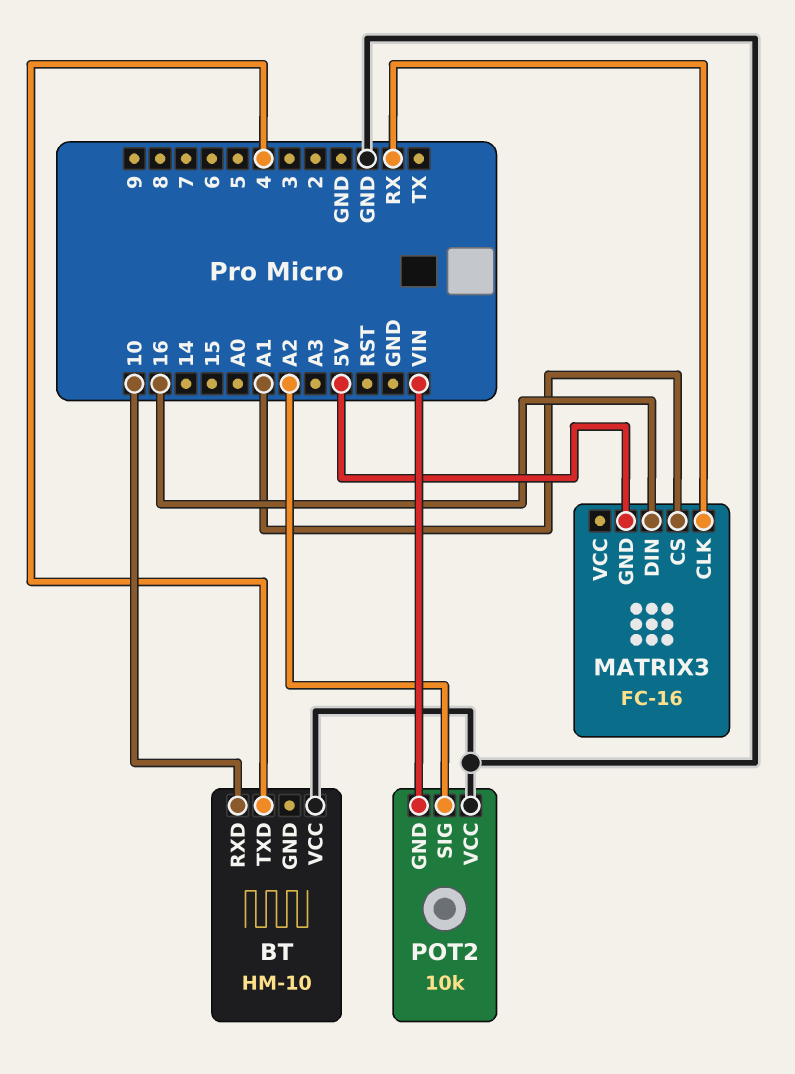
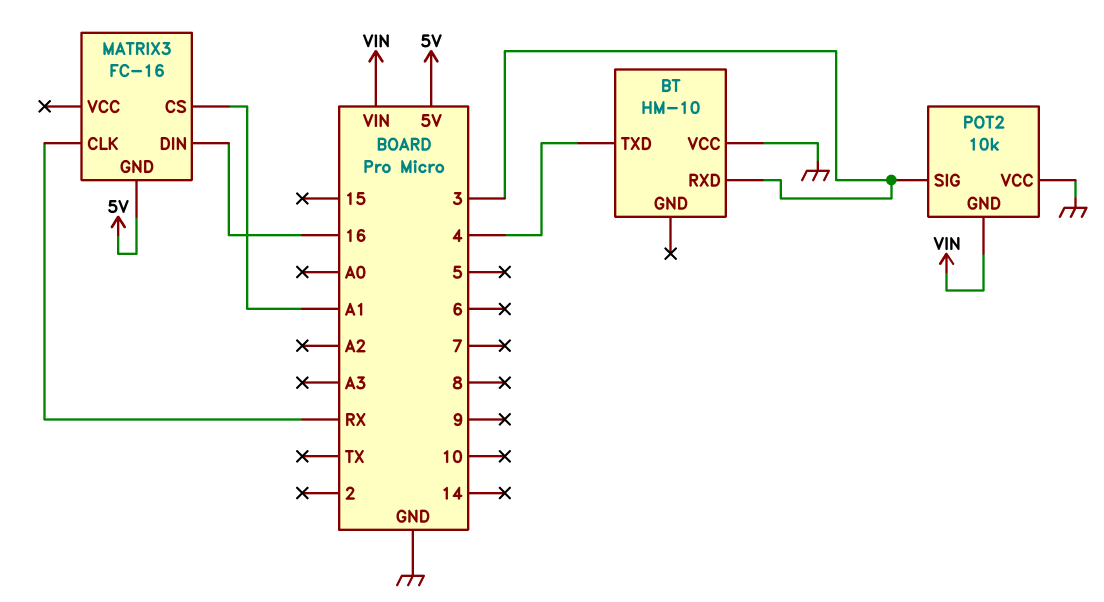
BT pin RXD: 10 -> 3
POT2 pin SIG: A2 -> 3

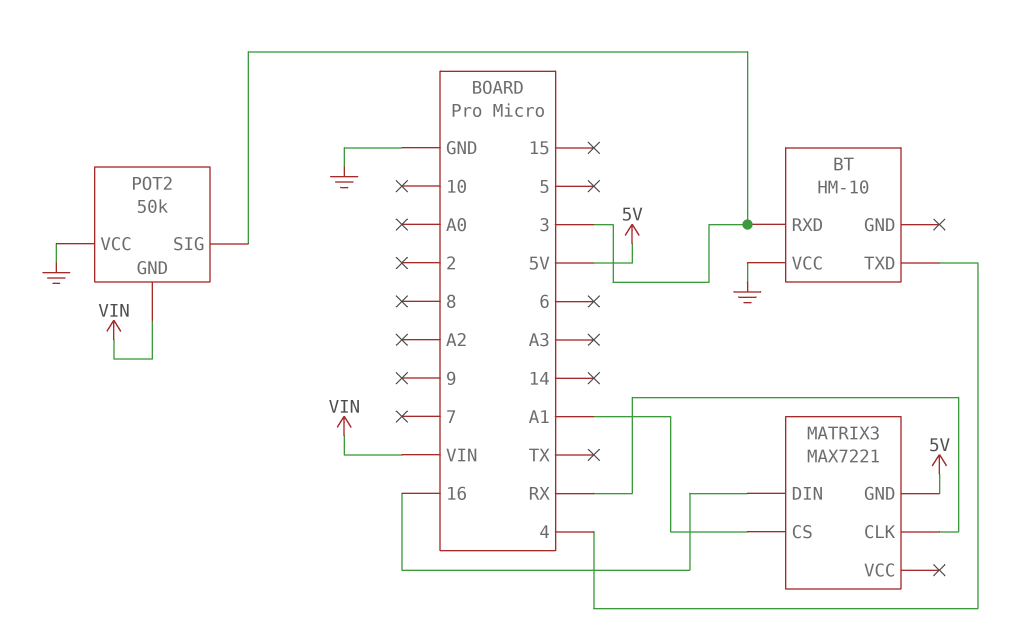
MATRIX3: FC-16 -> MAX7221
POT2: 10k -> 50k

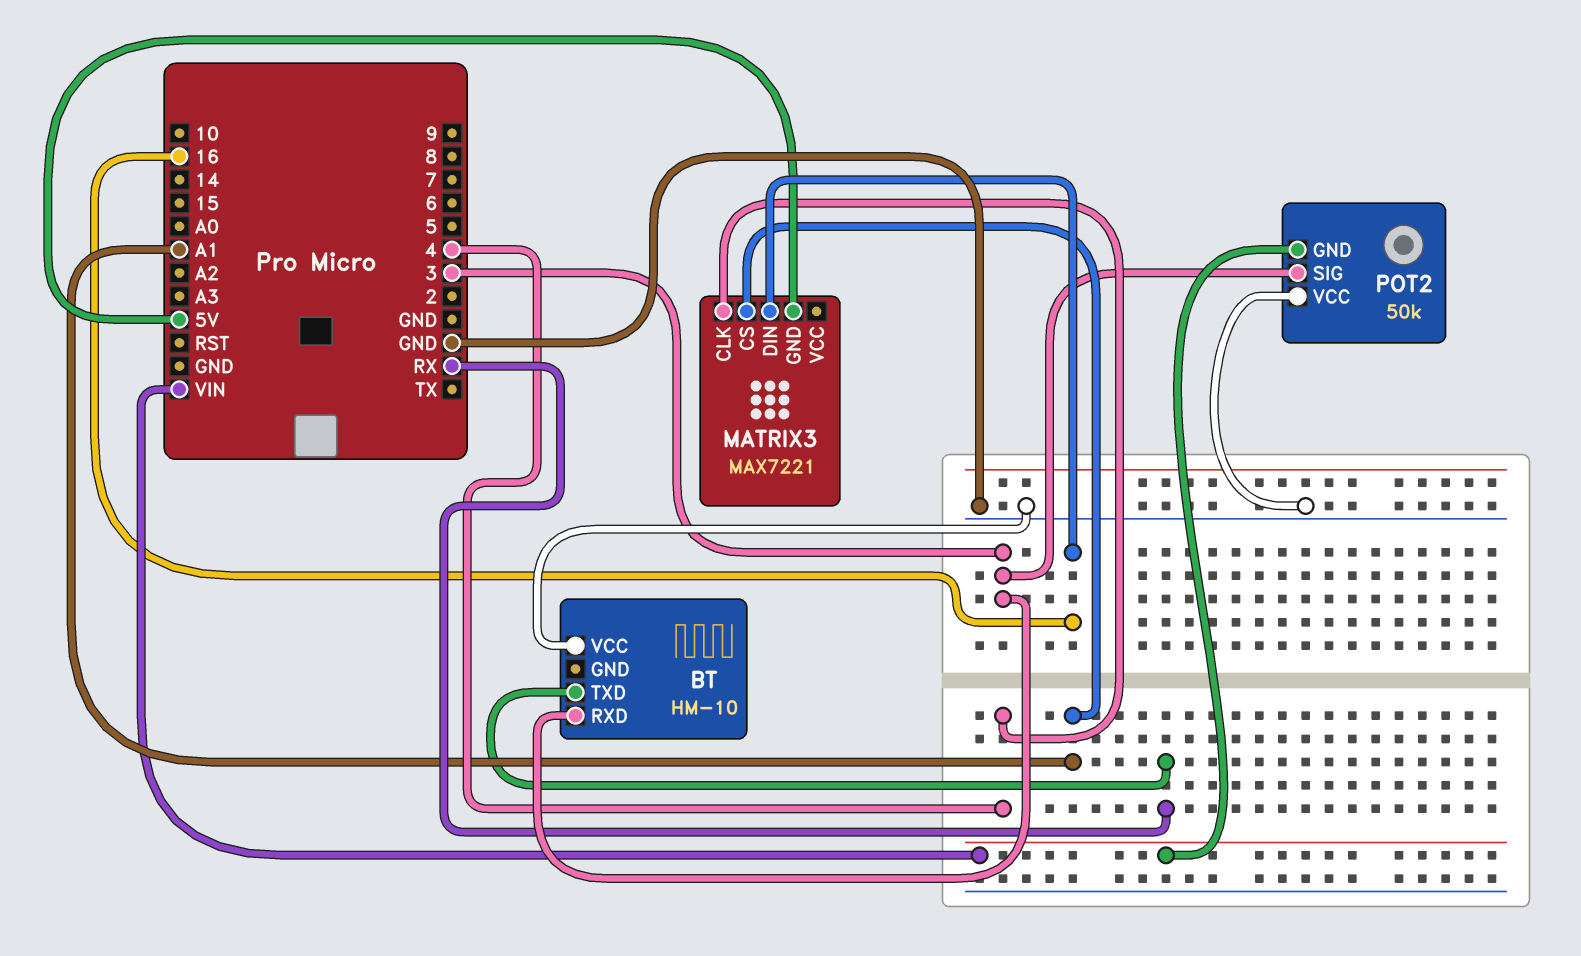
BT pin TXD: 4 -> RX
MATRIX3 pin CLK: RX -> 4

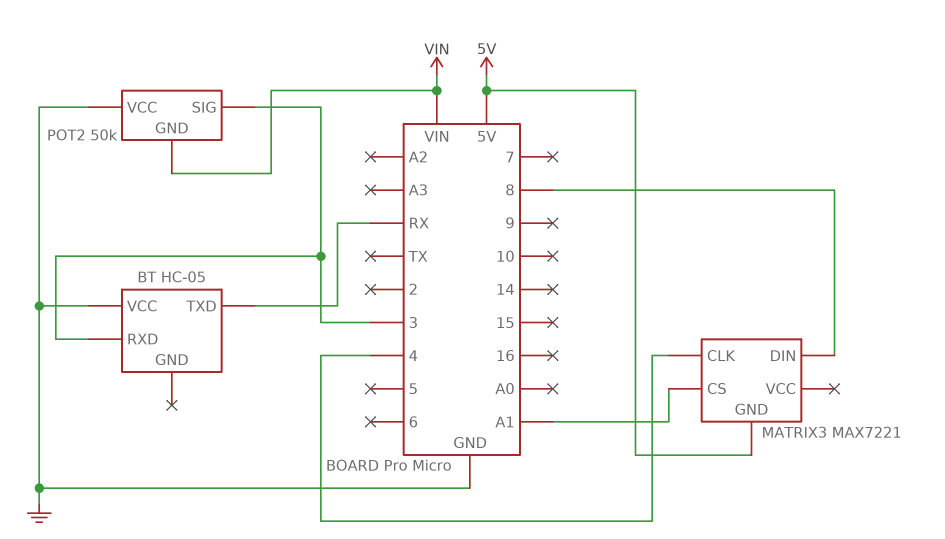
BT: HM-10 -> HC-05
MATRIX3 pin DIN: 16 -> 8

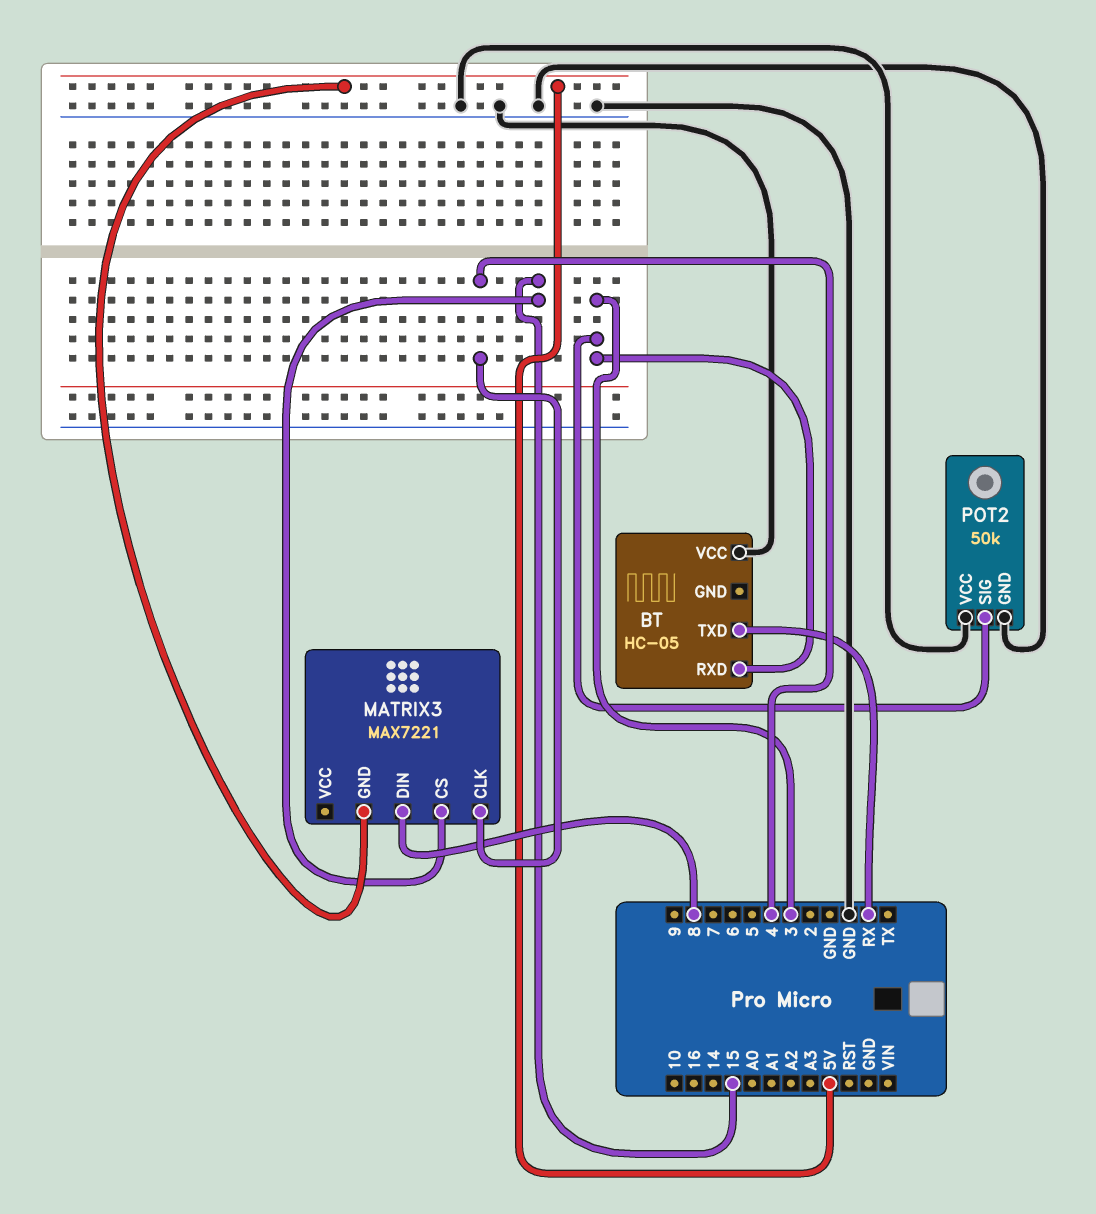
MATRIX3 pin CS: A1 -> 15
POT2 pin GND: VIN -> GND

